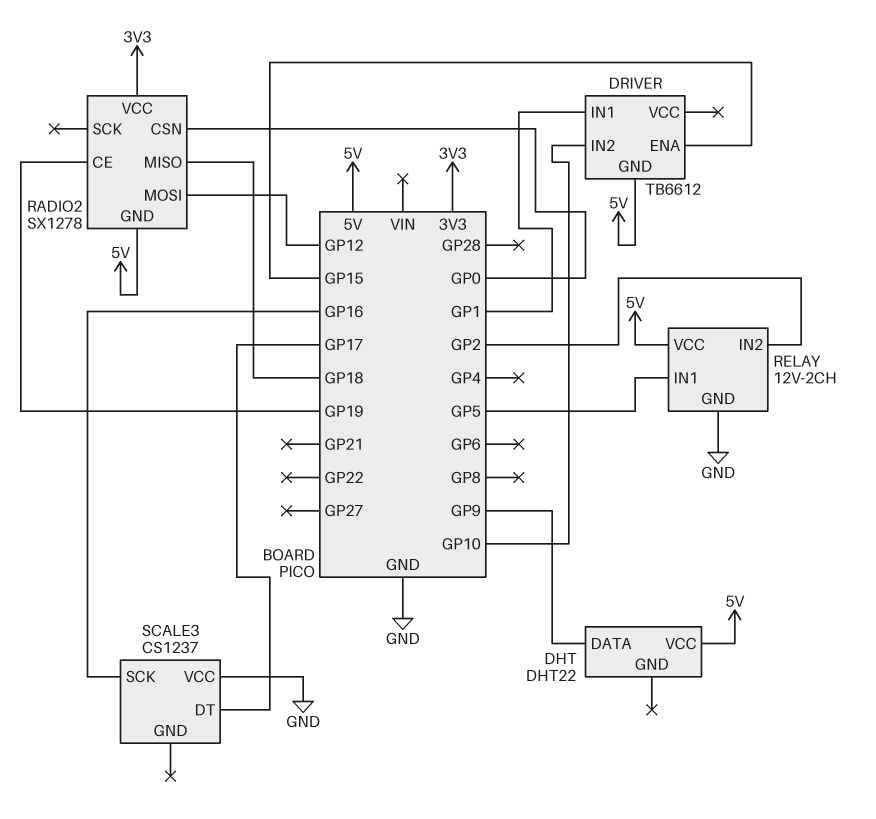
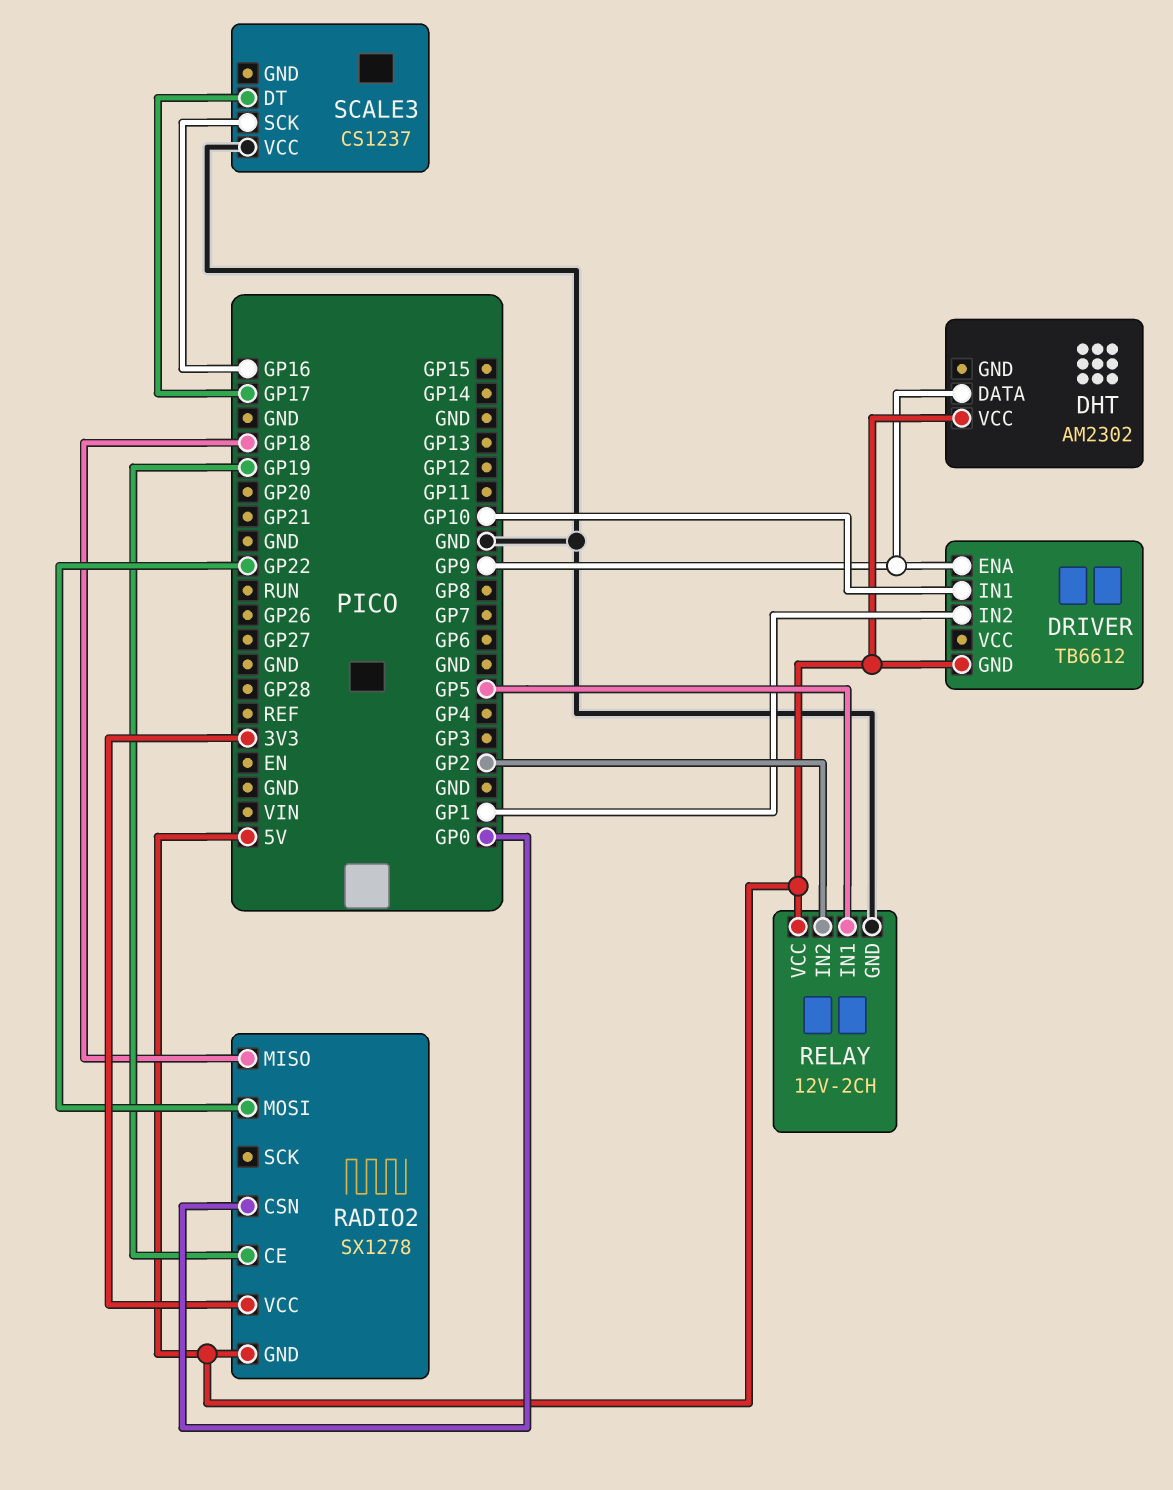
DHT: DHT22 -> AM2302
DRIVER pin ENA: GP15 -> GP9
DRIVER pin IN1: GP1 -> GP10
DRIVER pin IN2: GP10 -> GP1
RADIO2 pin MOSI: GP12 -> GP22

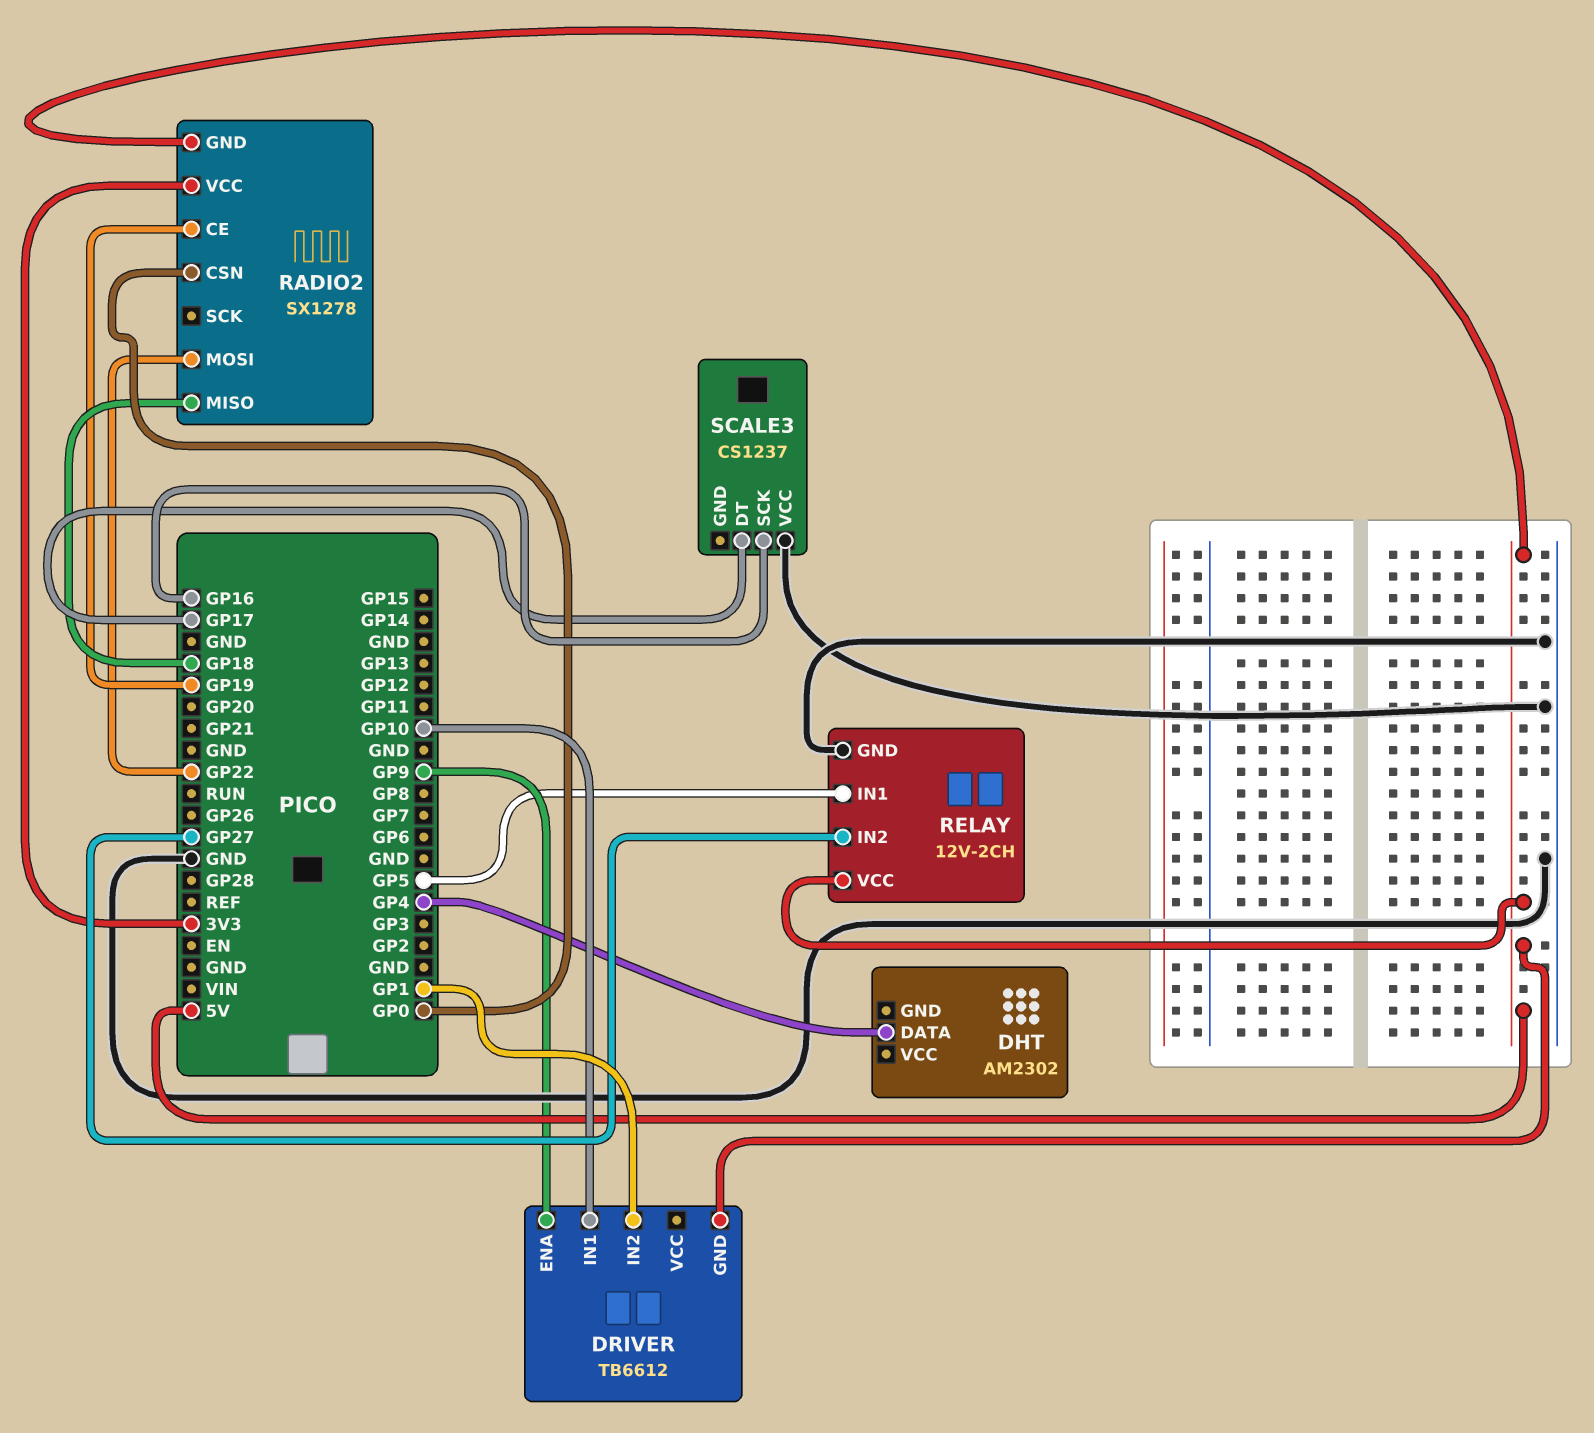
DHT pin DATA: GP9 -> GP4
DHT pin VCC: 5V -> none
RELAY pin IN2: GP2 -> GP27

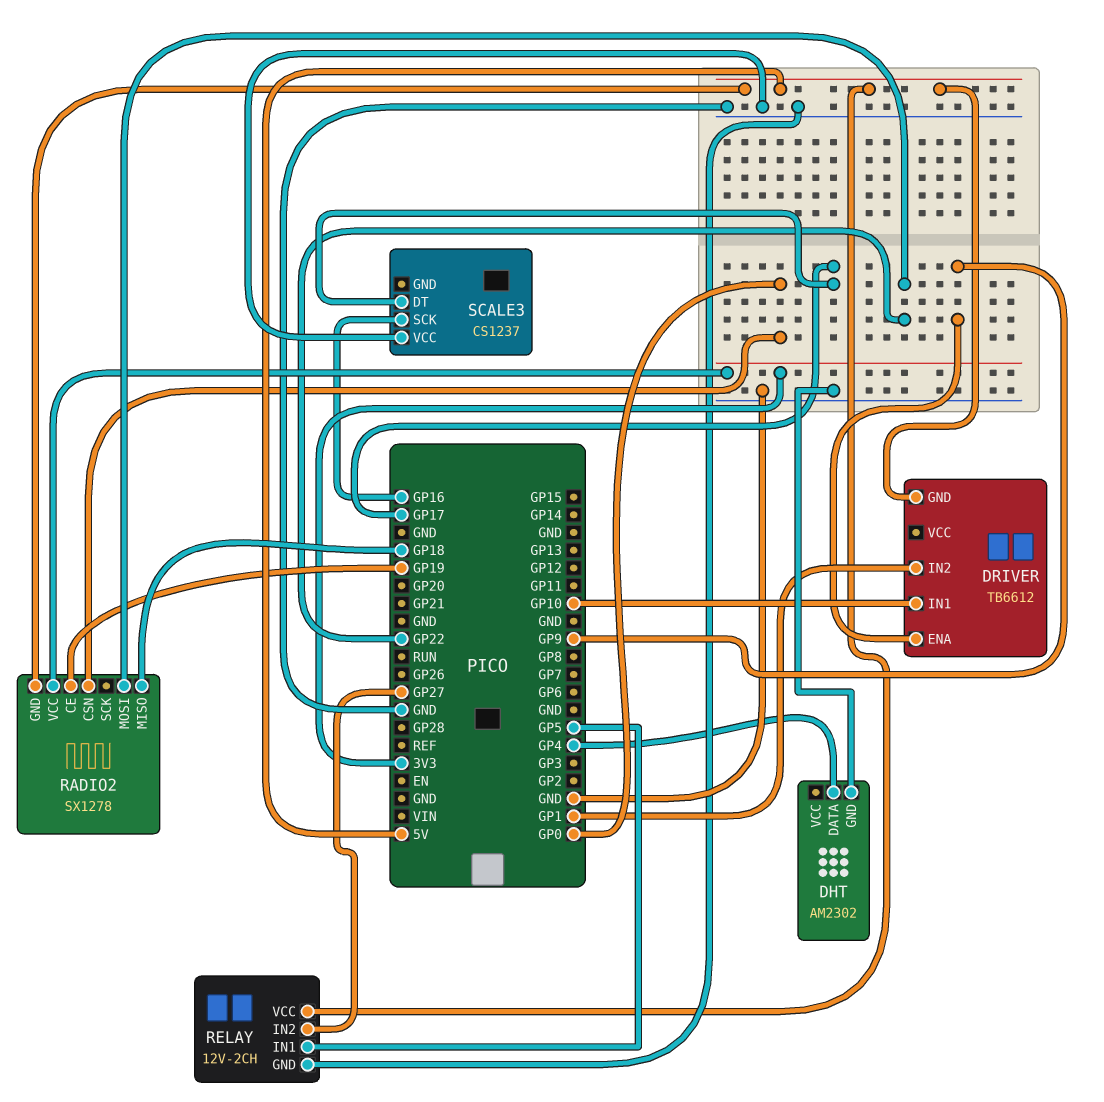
DHT pin GND: none -> GND

